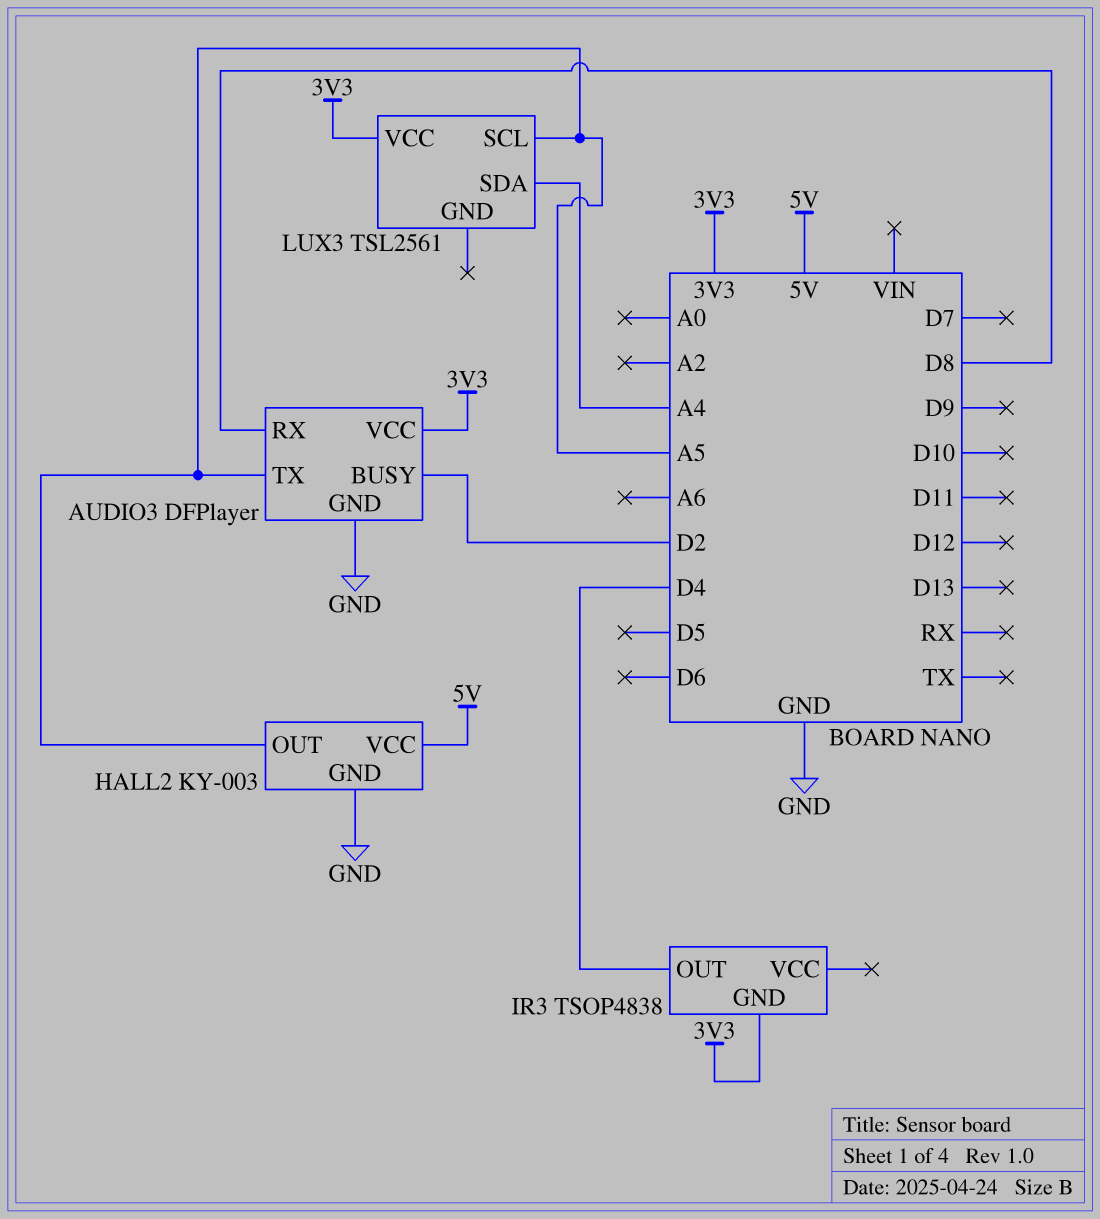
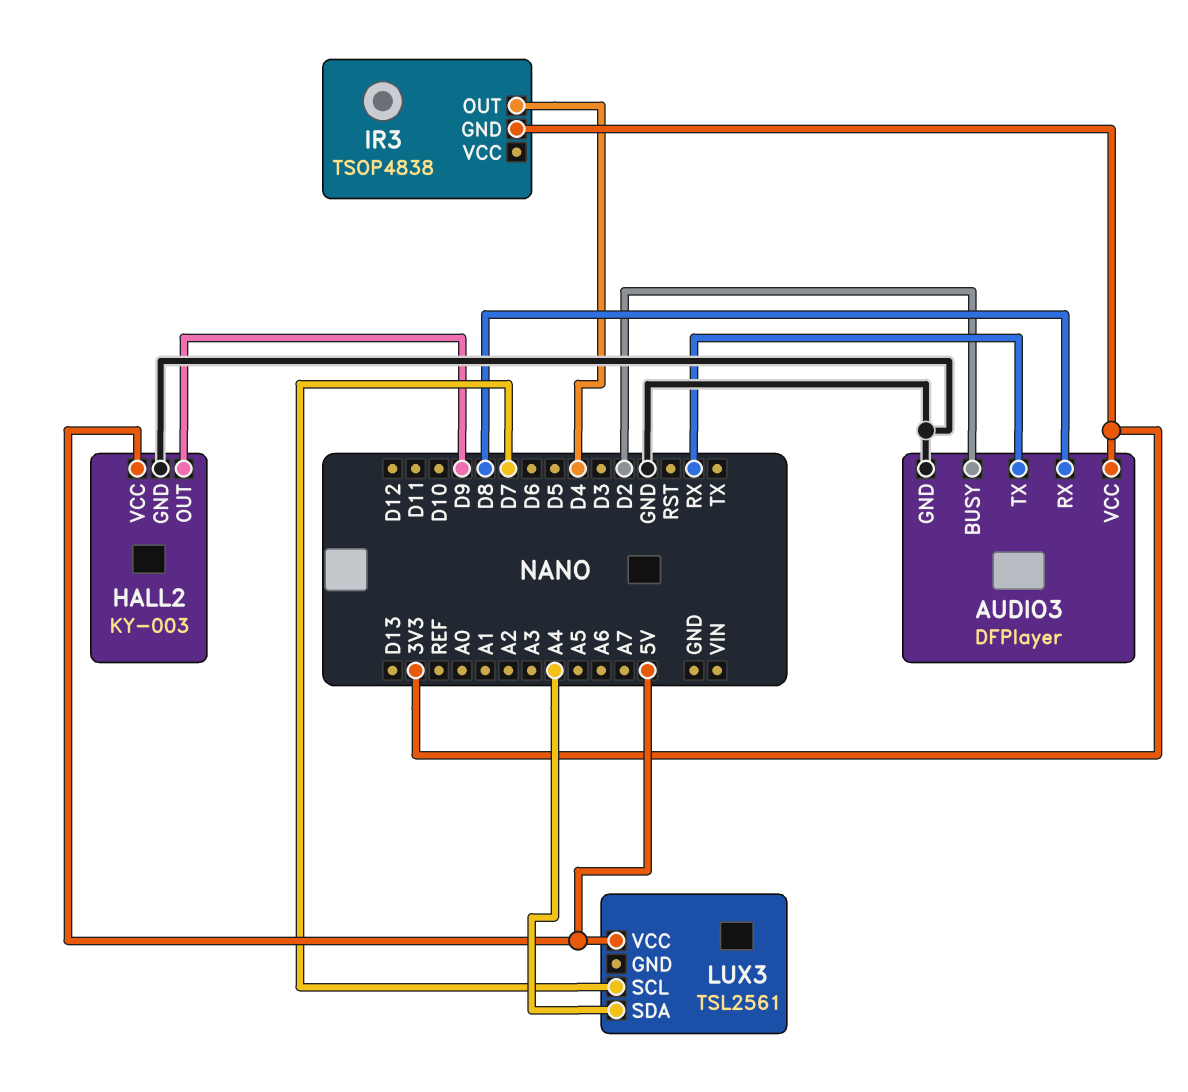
AUDIO3 pin TX: A5 -> RX
HALL2 pin OUT: A5 -> D9
LUX3 pin SCL: A5 -> D7
LUX3 pin VCC: 3V3 -> 5V

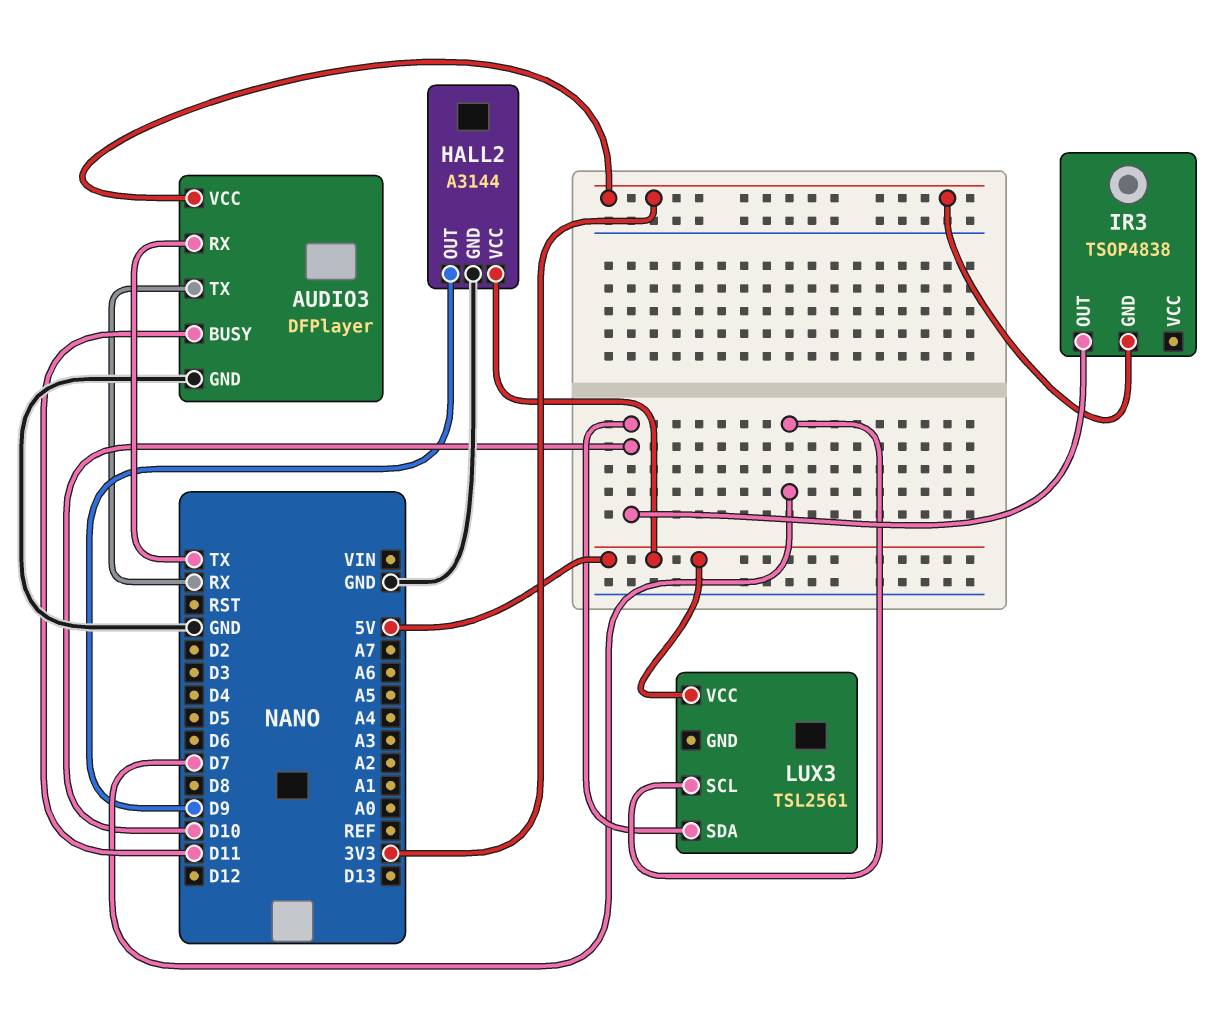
AUDIO3 pin BUSY: D2 -> D11
AUDIO3 pin RX: D8 -> TX
HALL2: KY-003 -> A3144
IR3 pin OUT: D4 -> D10
LUX3 pin SDA: A4 -> D10

